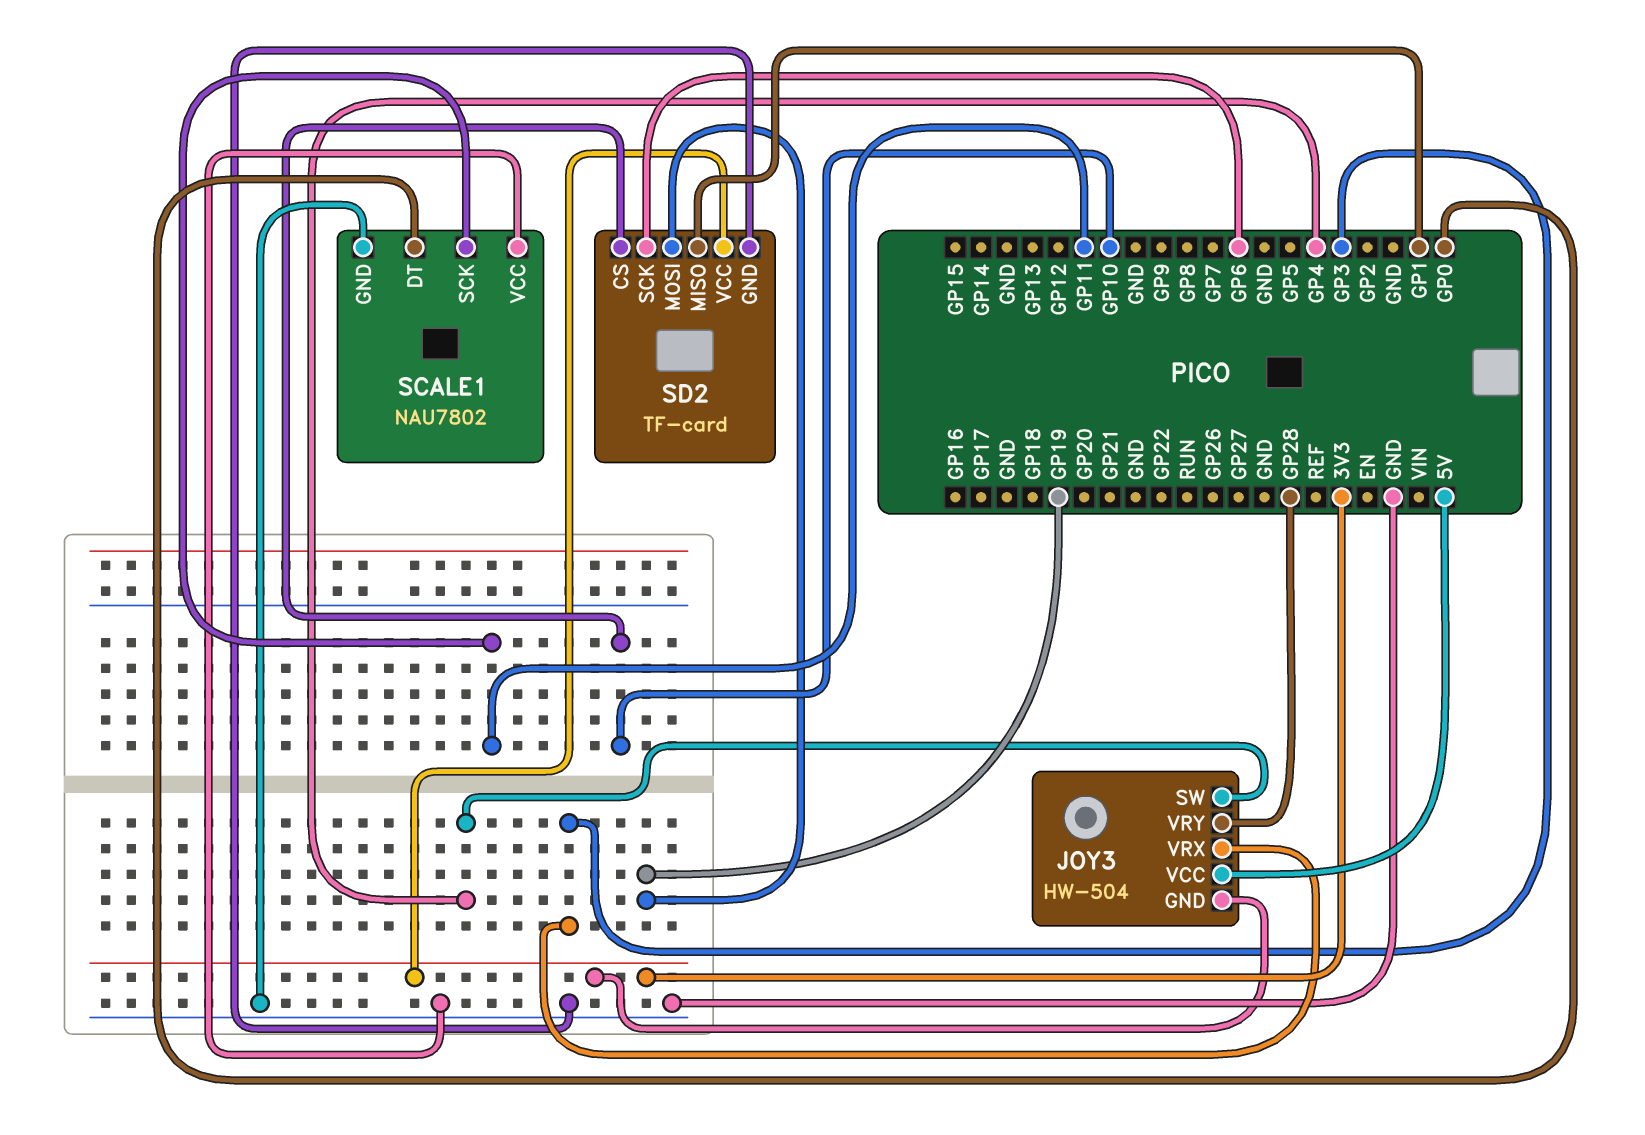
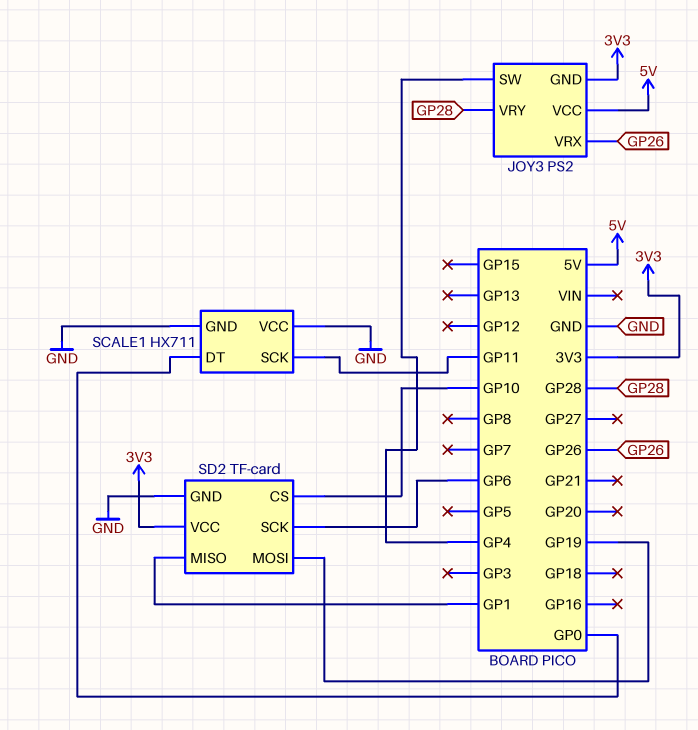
JOY3: HW-504 -> PS2
JOY3 pin VRX: GP3 -> GP26
SCALE1: NAU7802 -> HX711

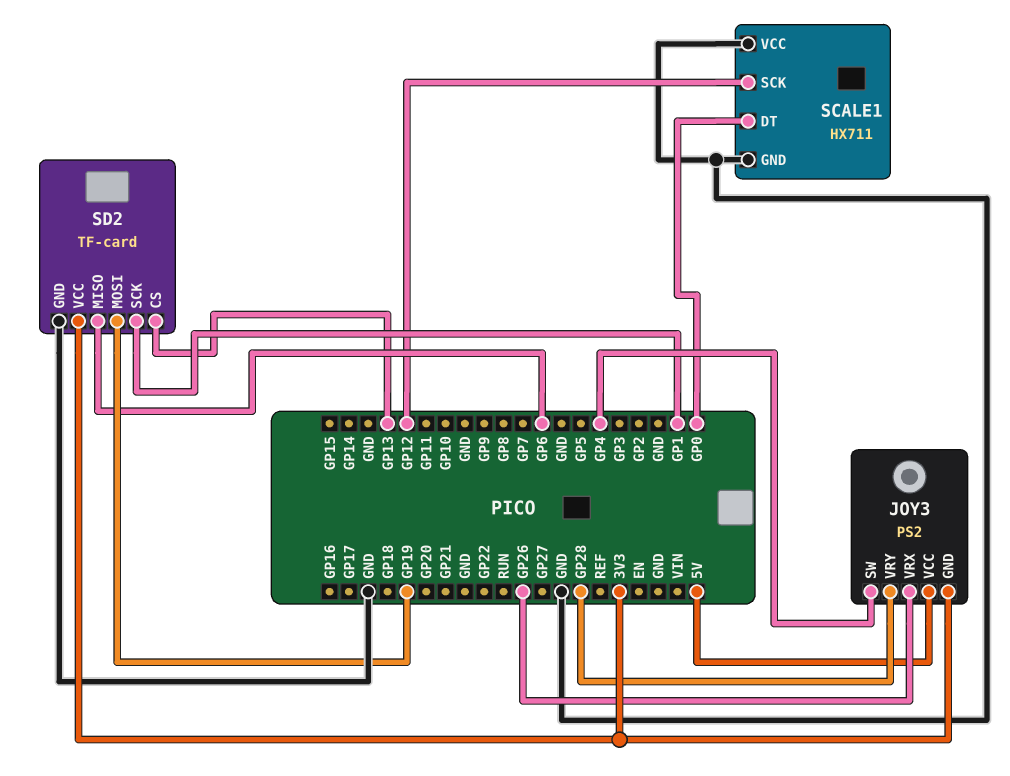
SCALE1 pin SCK: GP11 -> GP12
SD2 pin CS: GP10 -> GP13
SD2 pin MISO: GP1 -> GP6
SD2 pin SCK: GP6 -> GP1

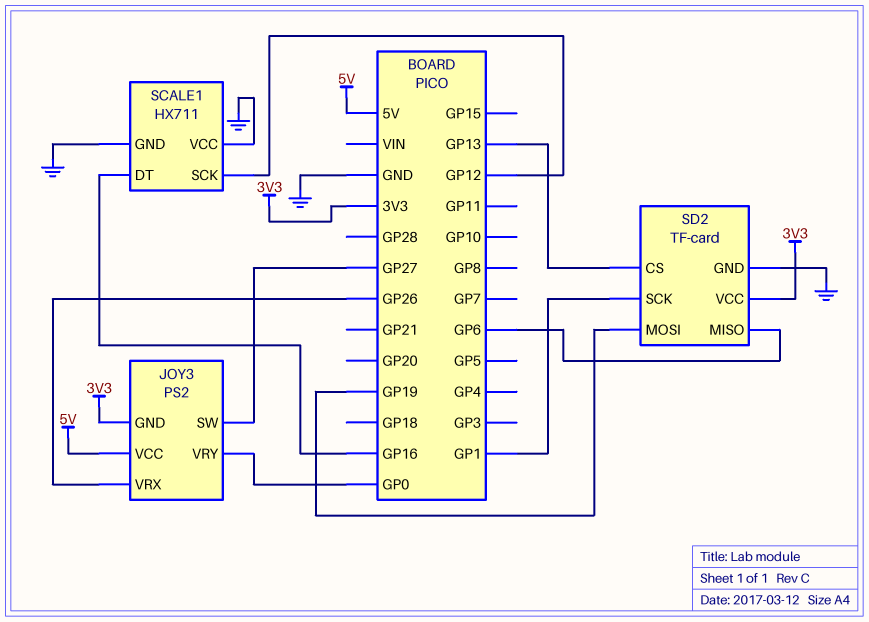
JOY3 pin SW: GP4 -> GP27
JOY3 pin VRY: GP28 -> GP0
SCALE1 pin DT: GP0 -> GP16

